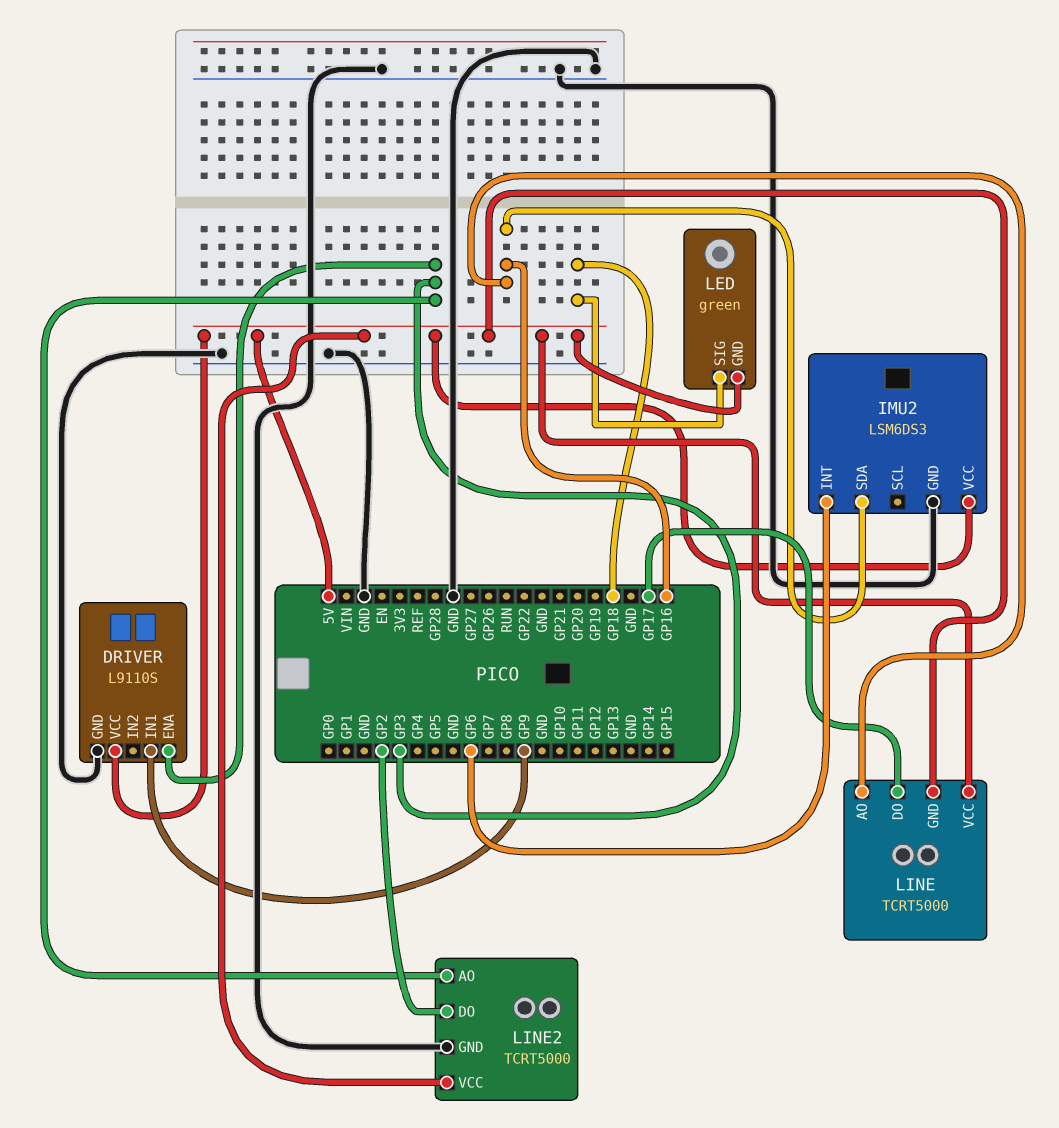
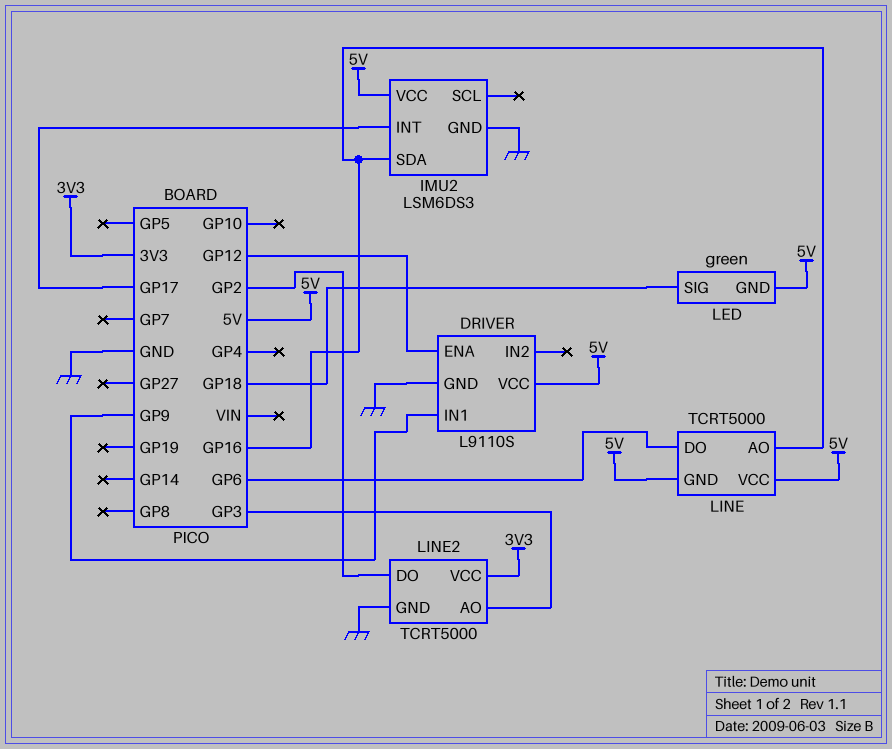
DRIVER pin ENA: GP3 -> GP12
IMU2 pin INT: GP6 -> GP17
LINE pin DO: GP17 -> GP6
LINE2 pin VCC: 5V -> 3V3

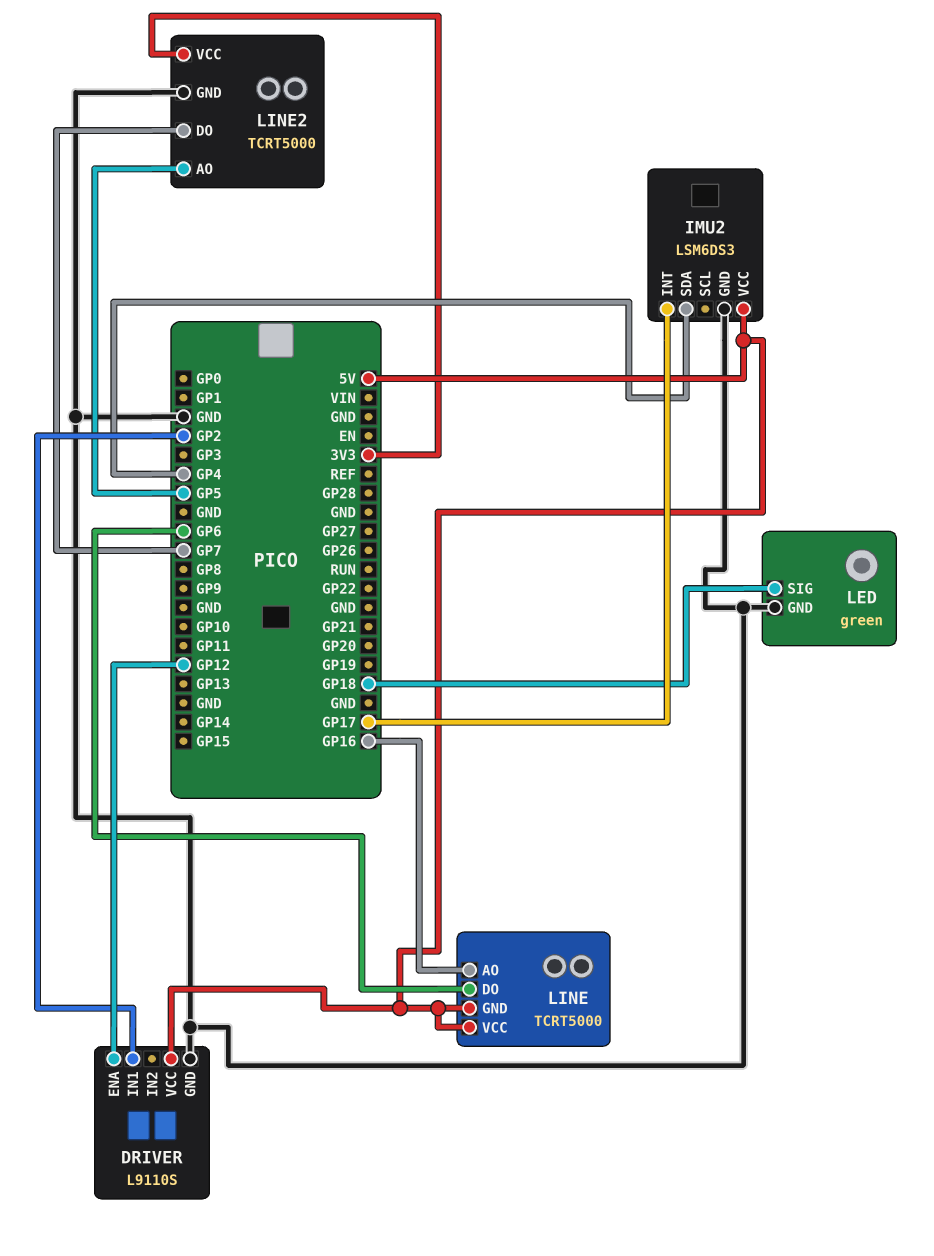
DRIVER pin IN1: GP9 -> GP2
IMU2 pin SDA: GP16 -> GP4
LED pin GND: 5V -> GND
LINE2 pin AO: GP3 -> GP5
LINE2 pin DO: GP2 -> GP7

